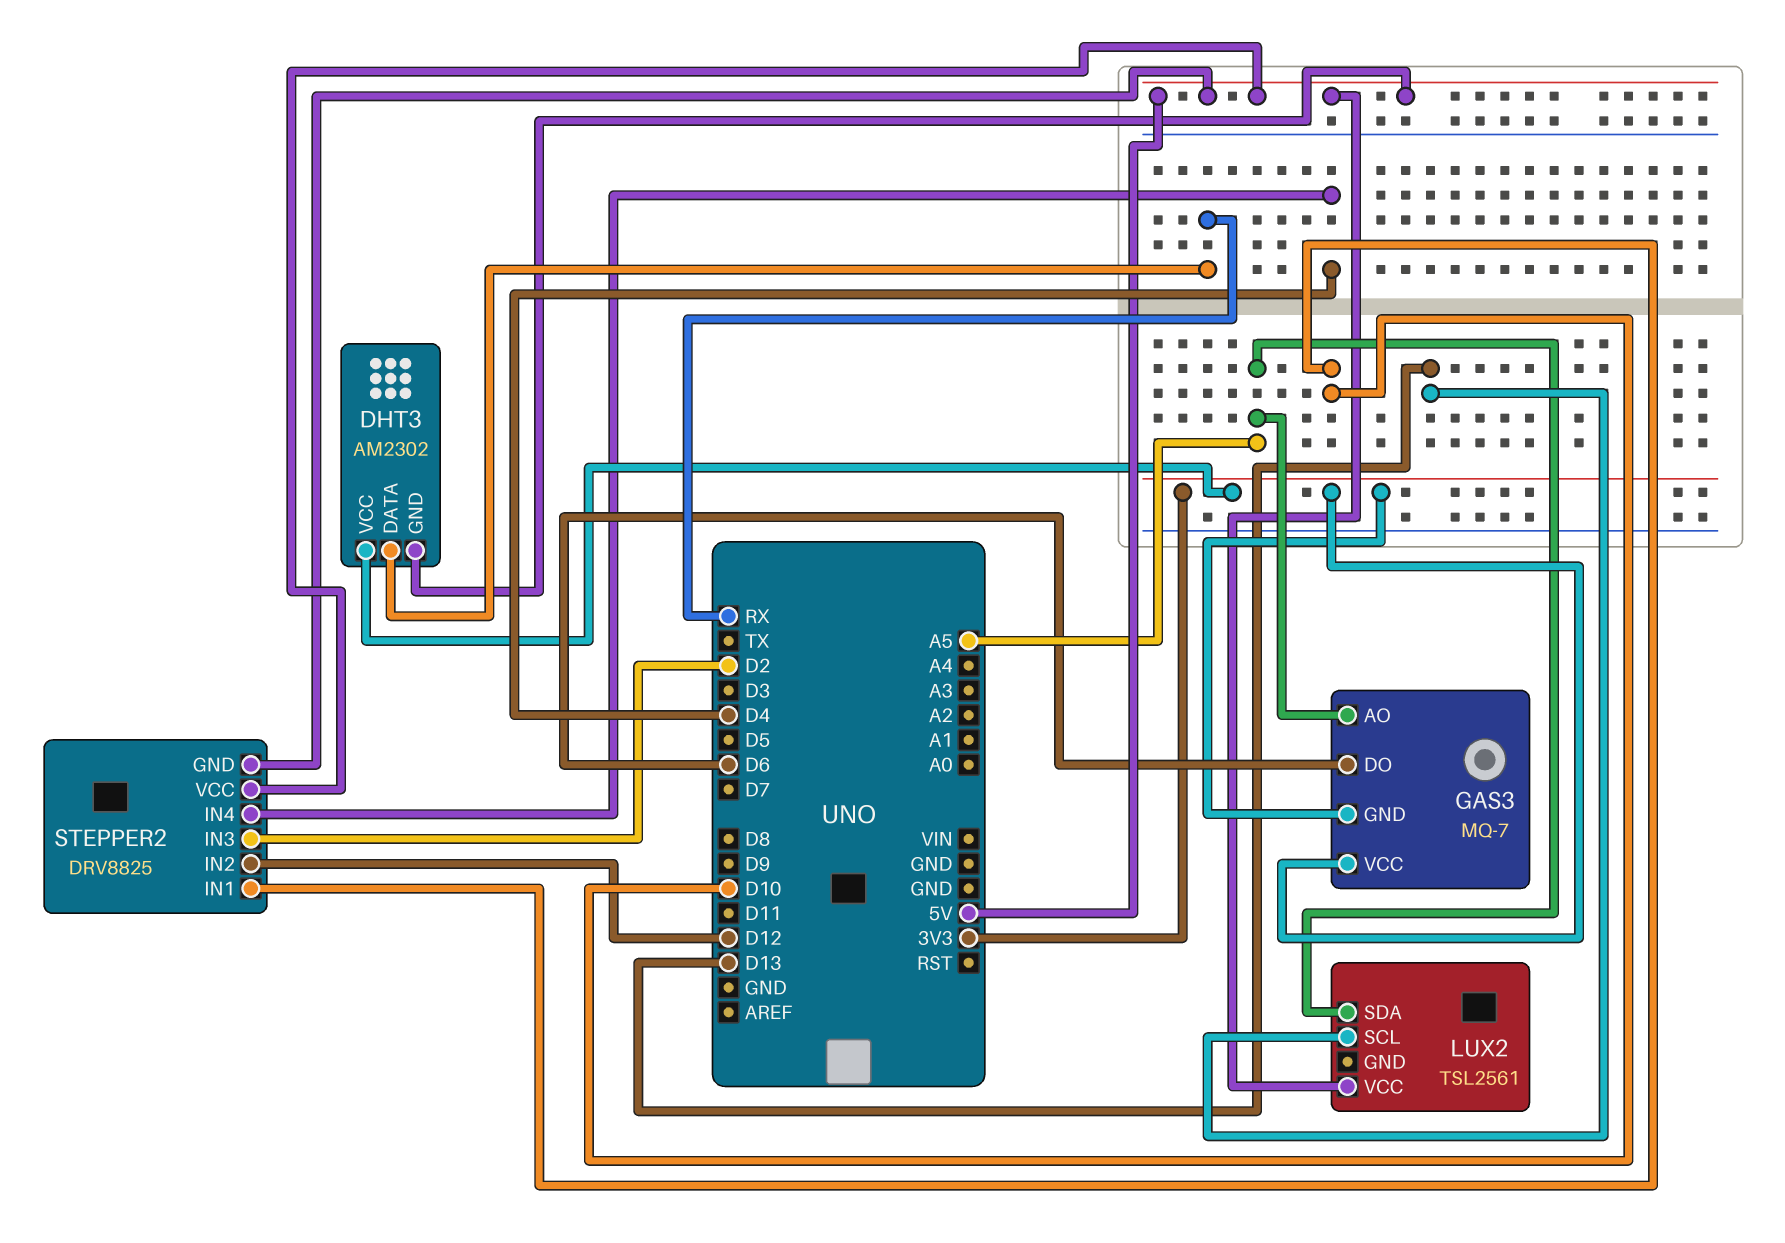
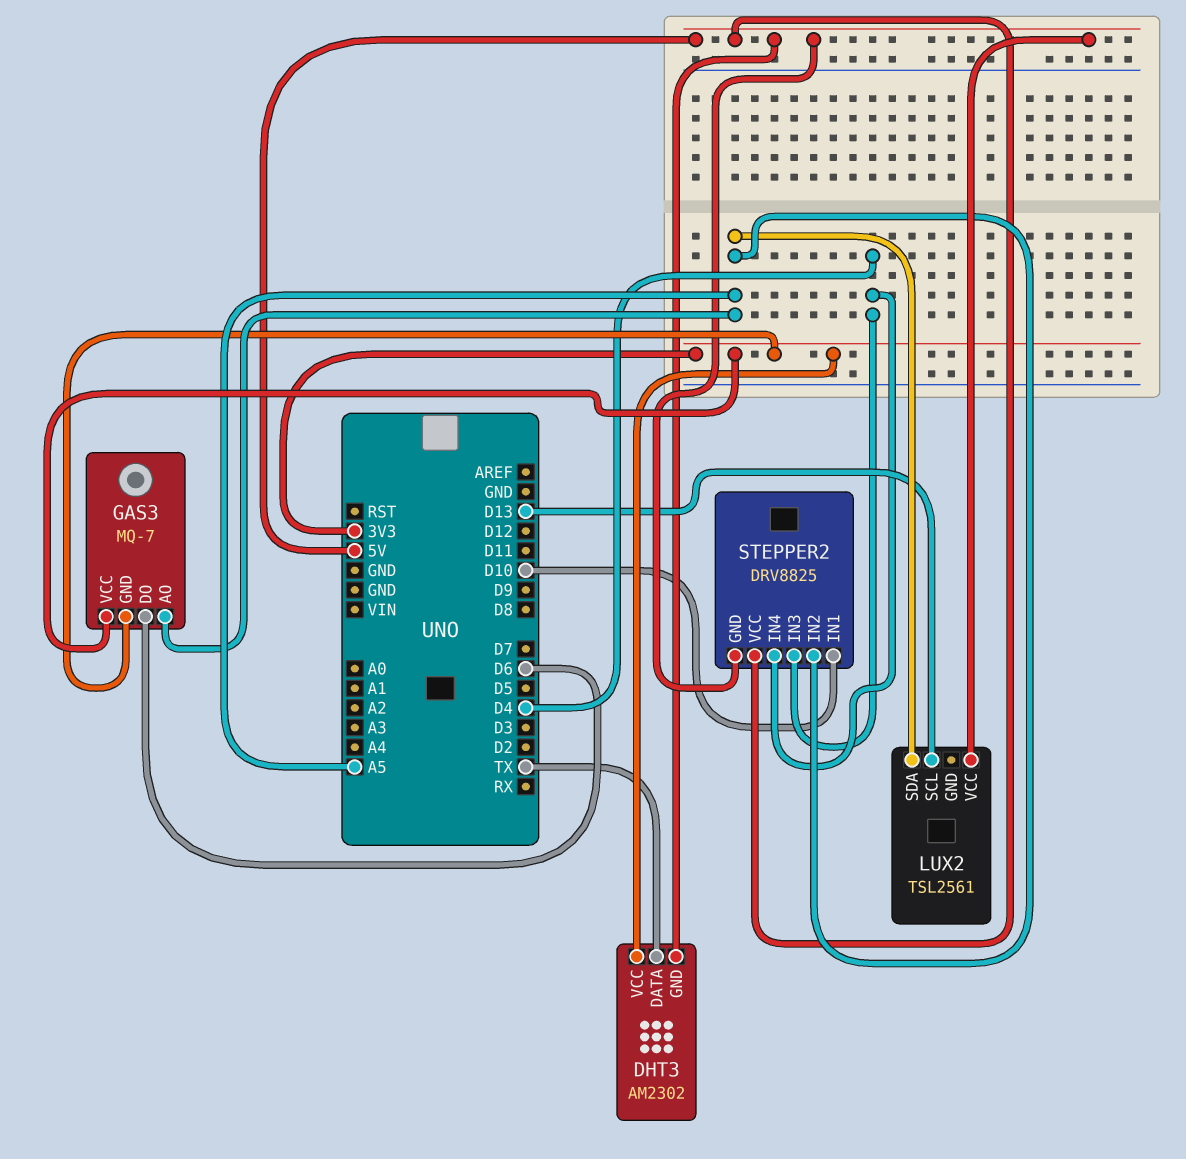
DHT3 pin DATA: RX -> TX
STEPPER2 pin IN2: D12 -> A5
STEPPER2 pin IN3: D2 -> D4

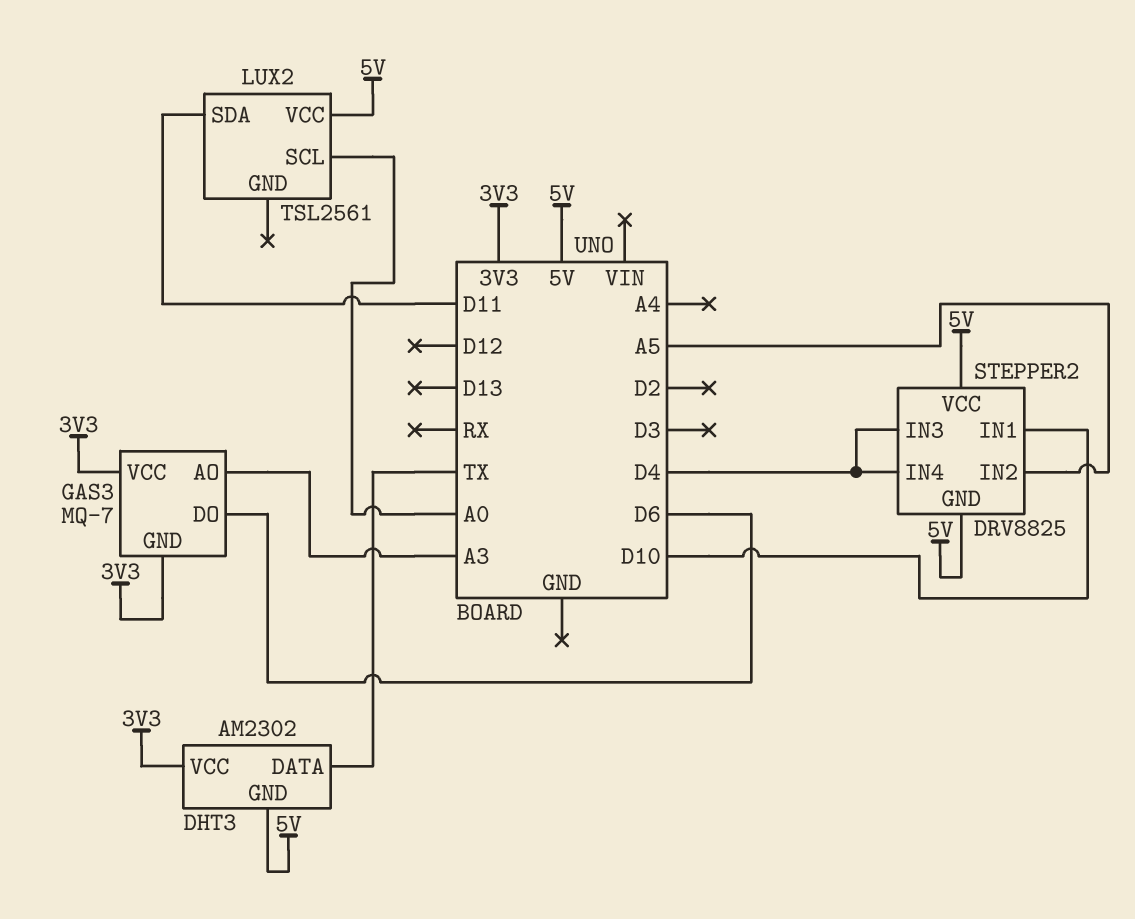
GAS3 pin AO: A5 -> A3
LUX2 pin SCL: D13 -> A0
LUX2 pin SDA: A5 -> D11

